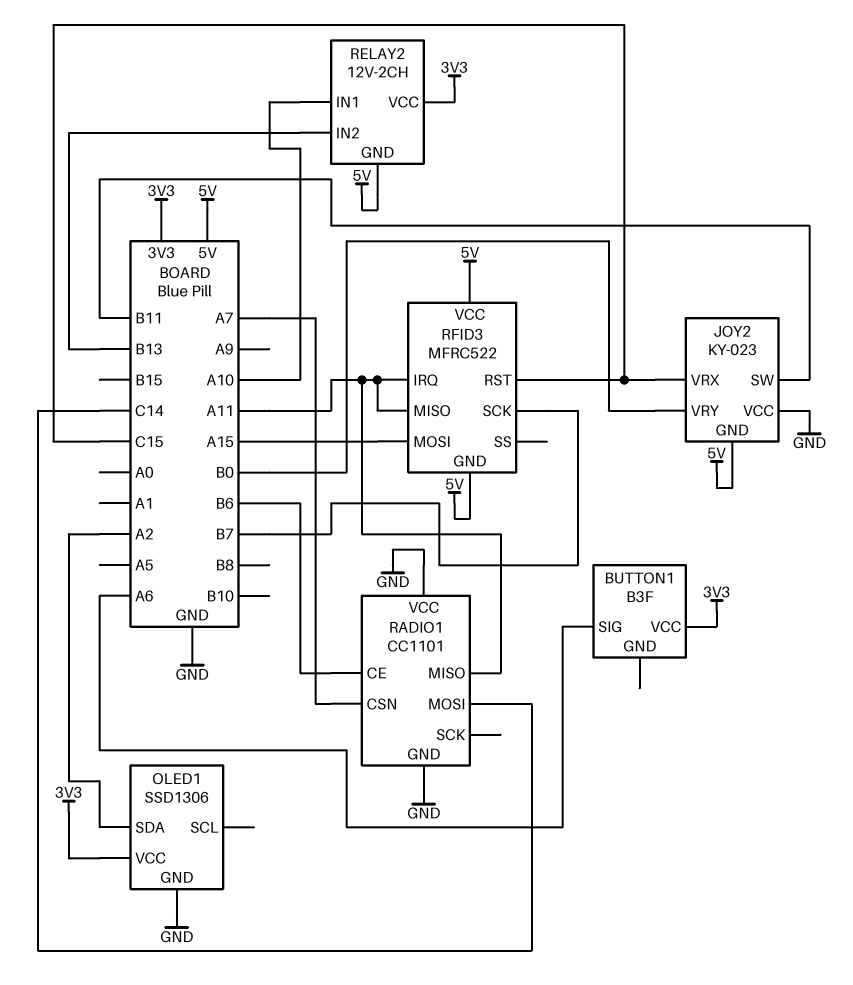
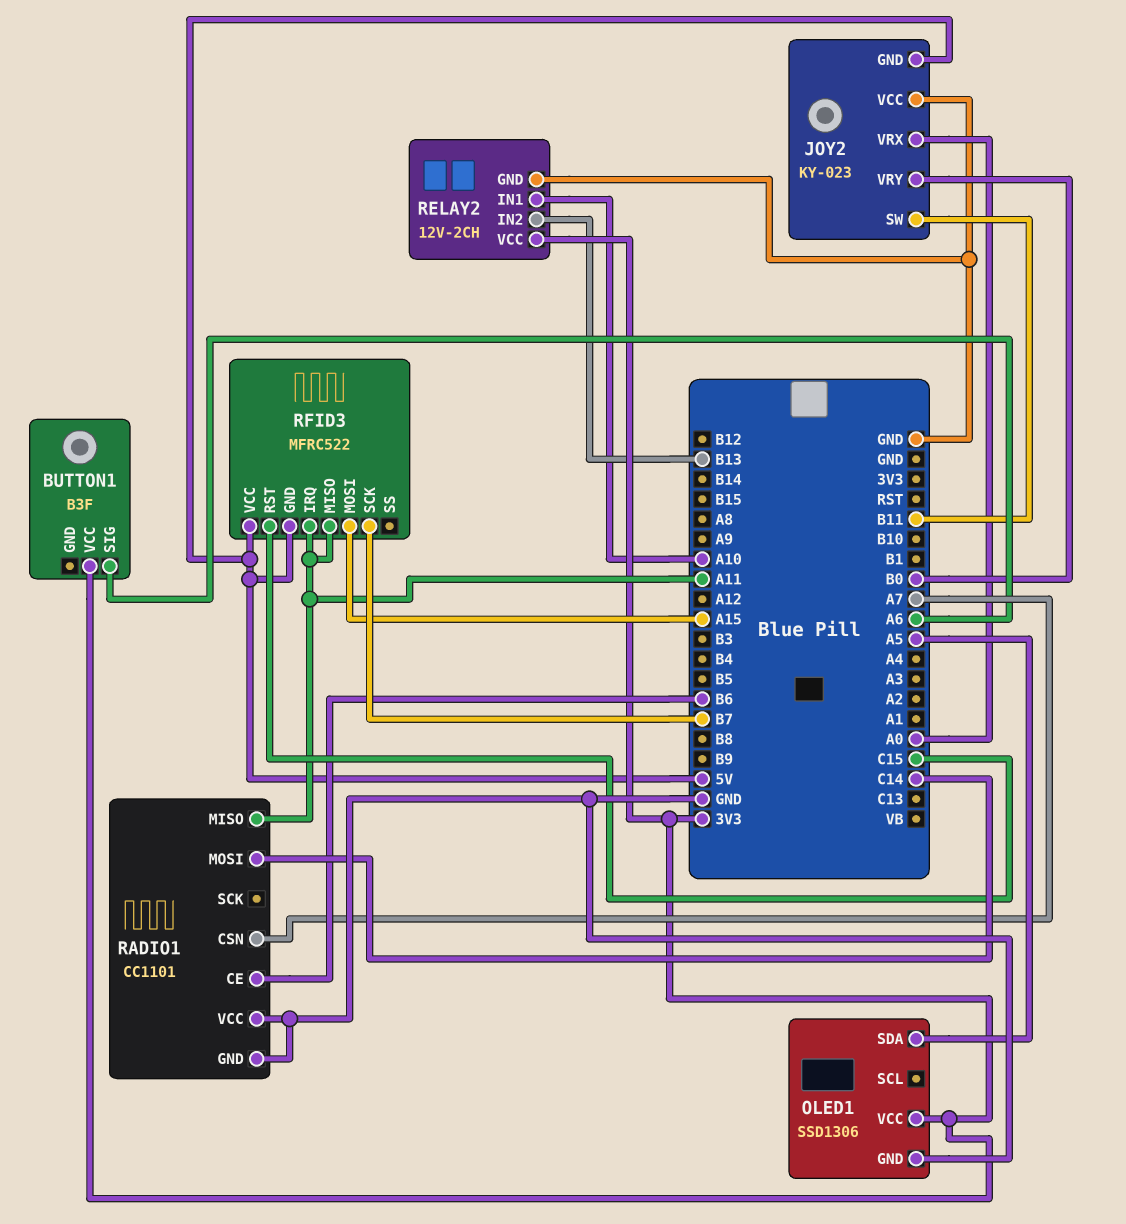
JOY2 pin VRX: C15 -> A0
OLED1 pin SDA: A2 -> A5
RELAY2 pin GND: 5V -> GND

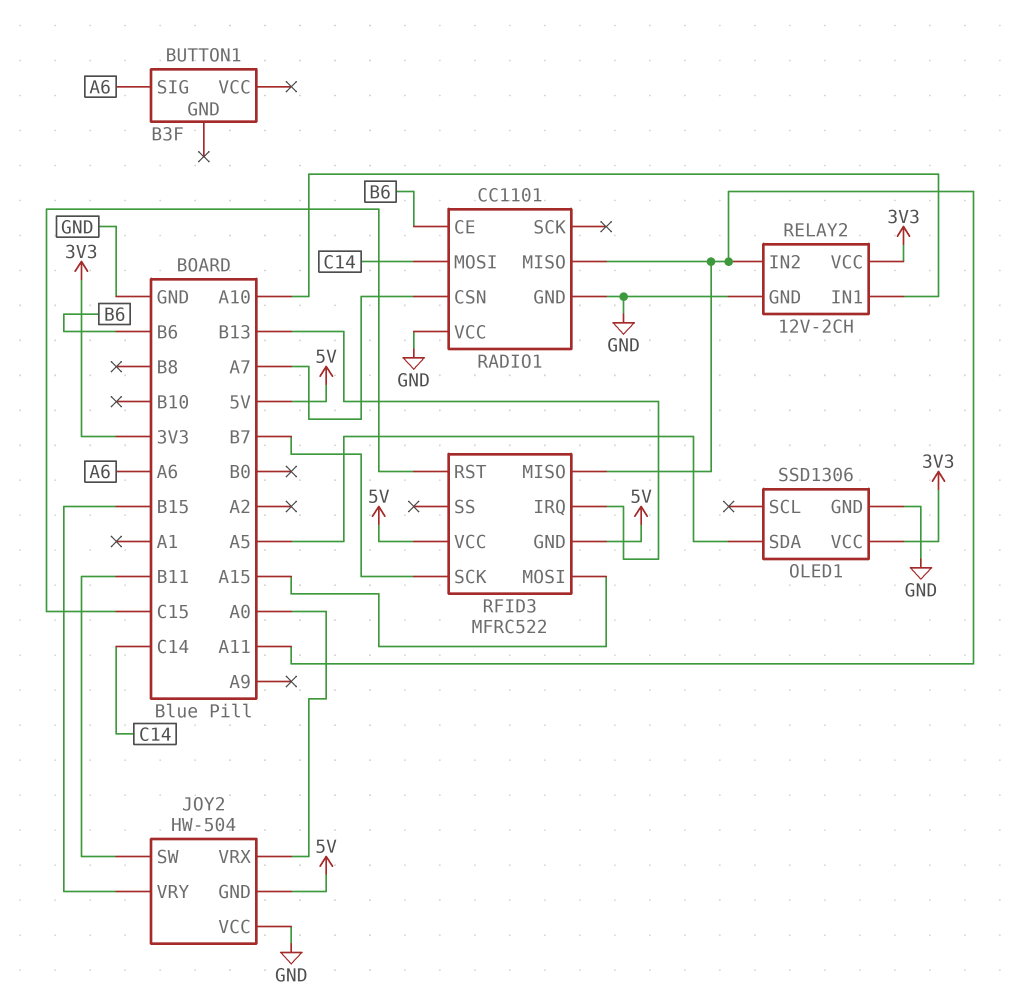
BUTTON1 pin VCC: 3V3 -> none
JOY2: KY-023 -> HW-504
JOY2 pin VRY: B0 -> B15
RELAY2 pin IN2: B13 -> A11
RFID3 pin IRQ: A11 -> B13

